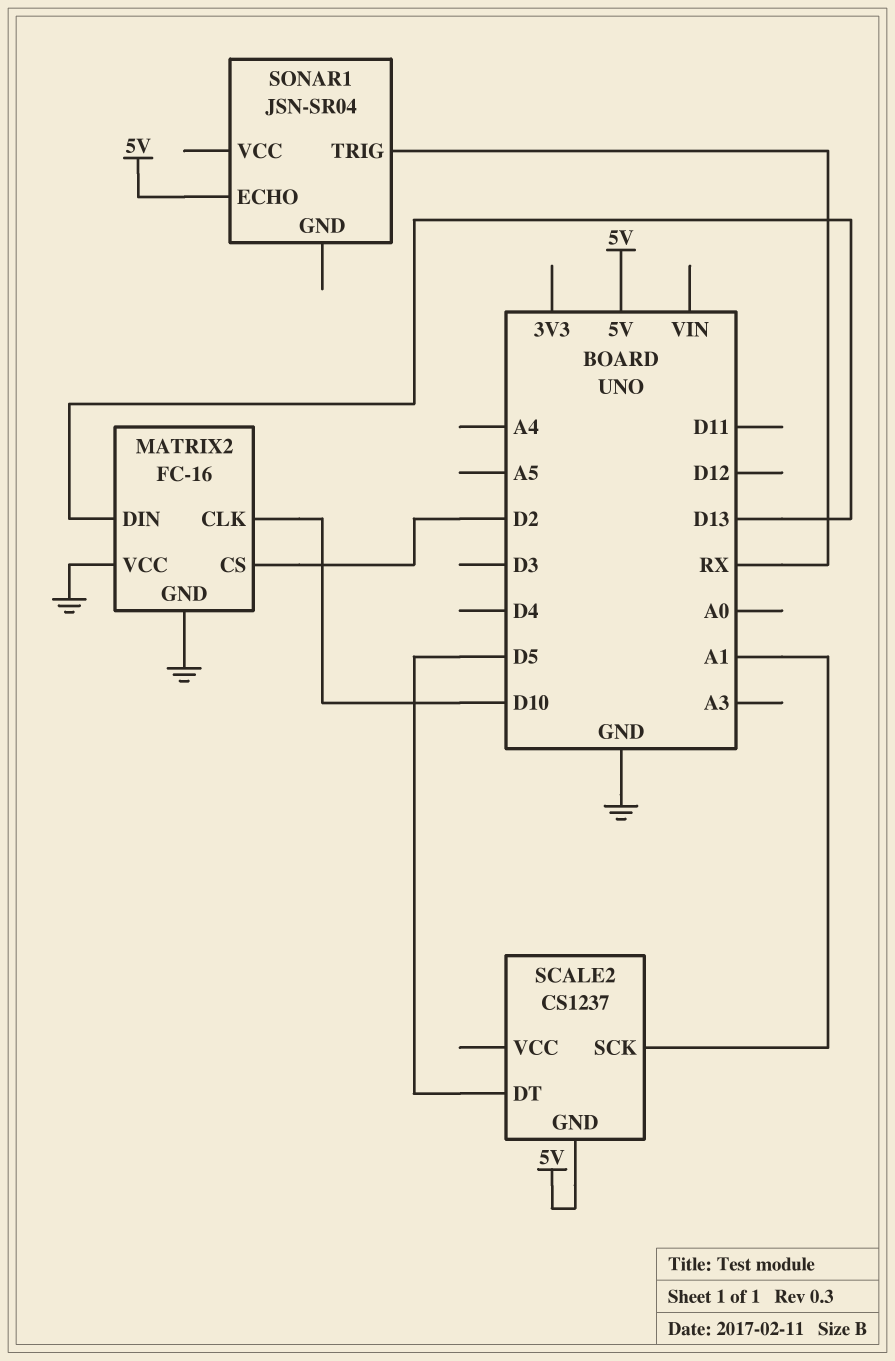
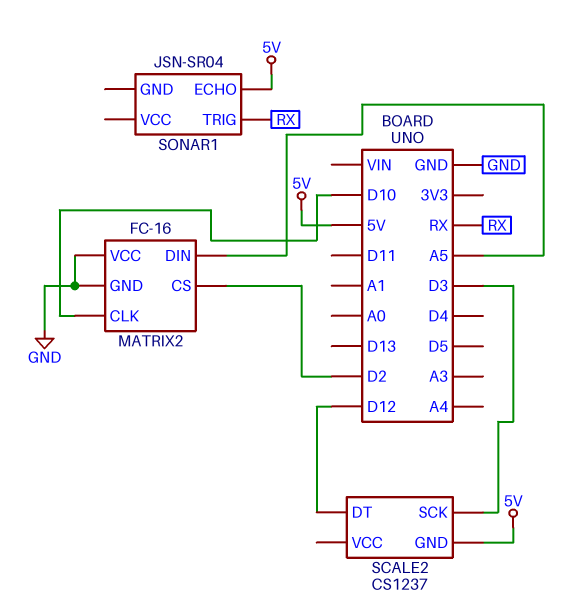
MATRIX2 pin DIN: D13 -> A5
SCALE2 pin DT: D5 -> D12
SCALE2 pin SCK: A1 -> D3

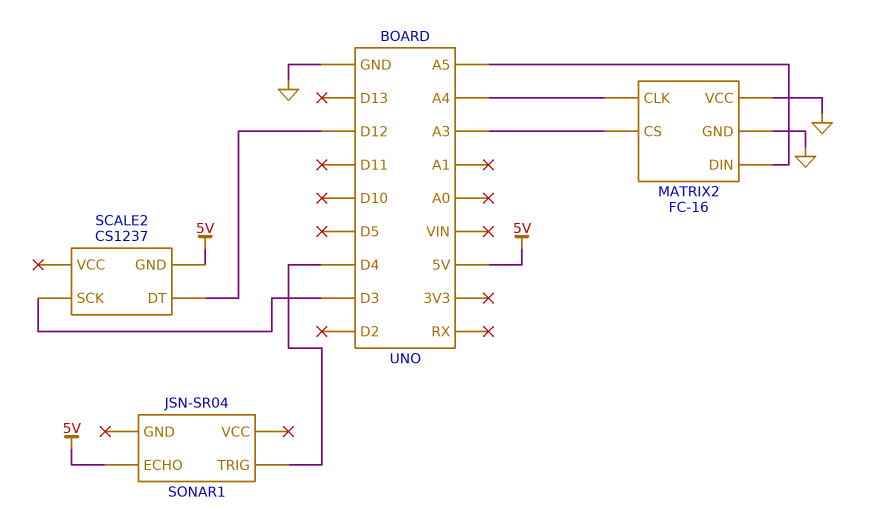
MATRIX2 pin CLK: D10 -> A4
MATRIX2 pin CS: D2 -> A3
SONAR1 pin TRIG: RX -> D4

